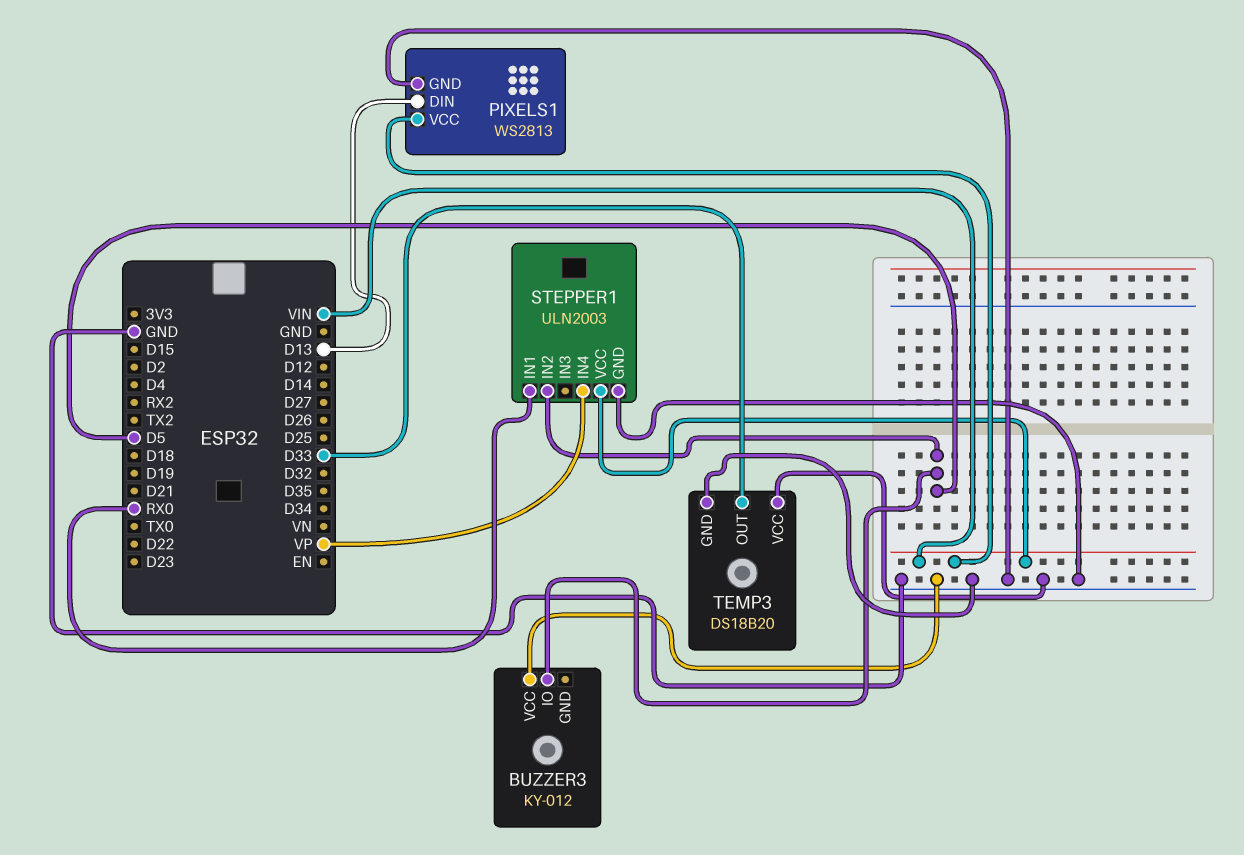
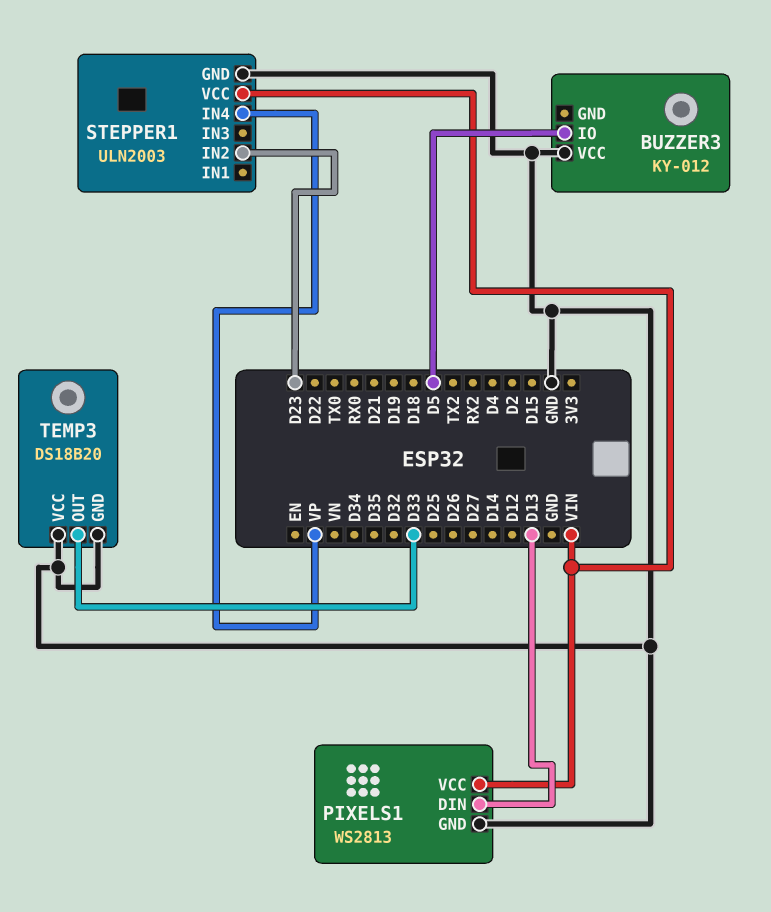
STEPPER1 pin IN1: RX0 -> none
STEPPER1 pin IN2: D5 -> D23

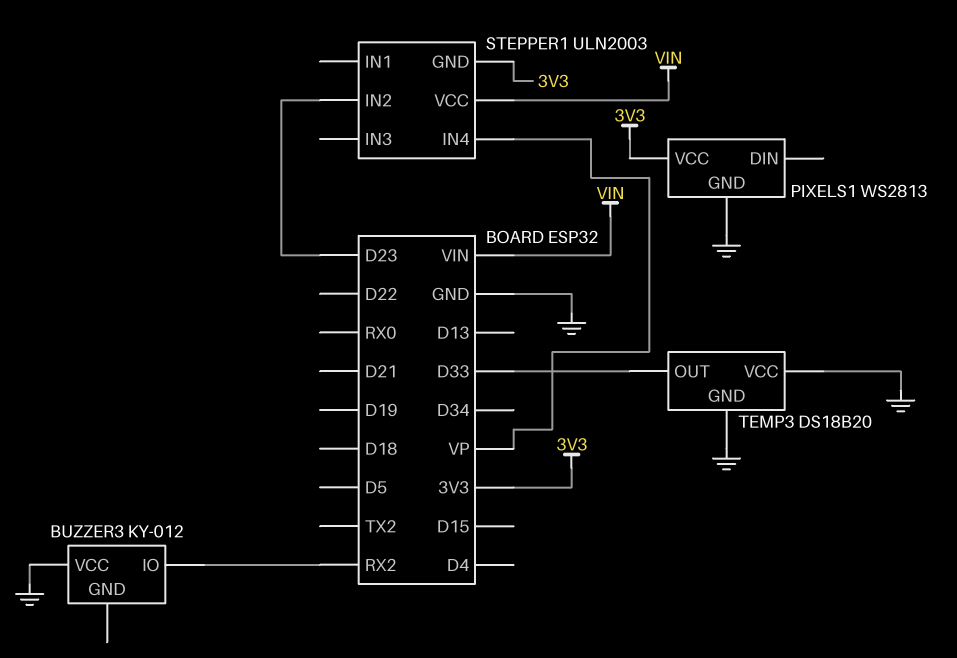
BUZZER3 pin IO: D5 -> RX2
PIXELS1 pin DIN: D13 -> none
PIXELS1 pin VCC: VIN -> 3V3
STEPPER1 pin GND: GND -> 3V3

